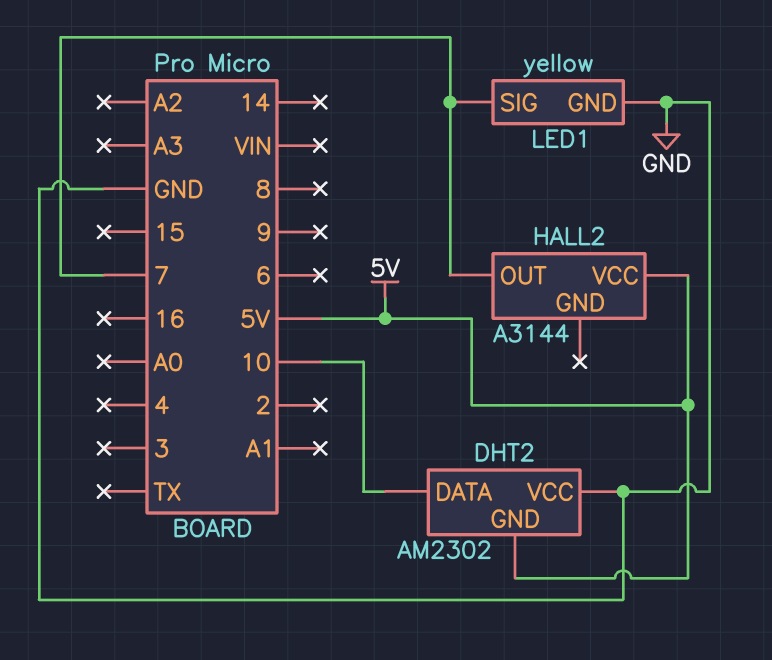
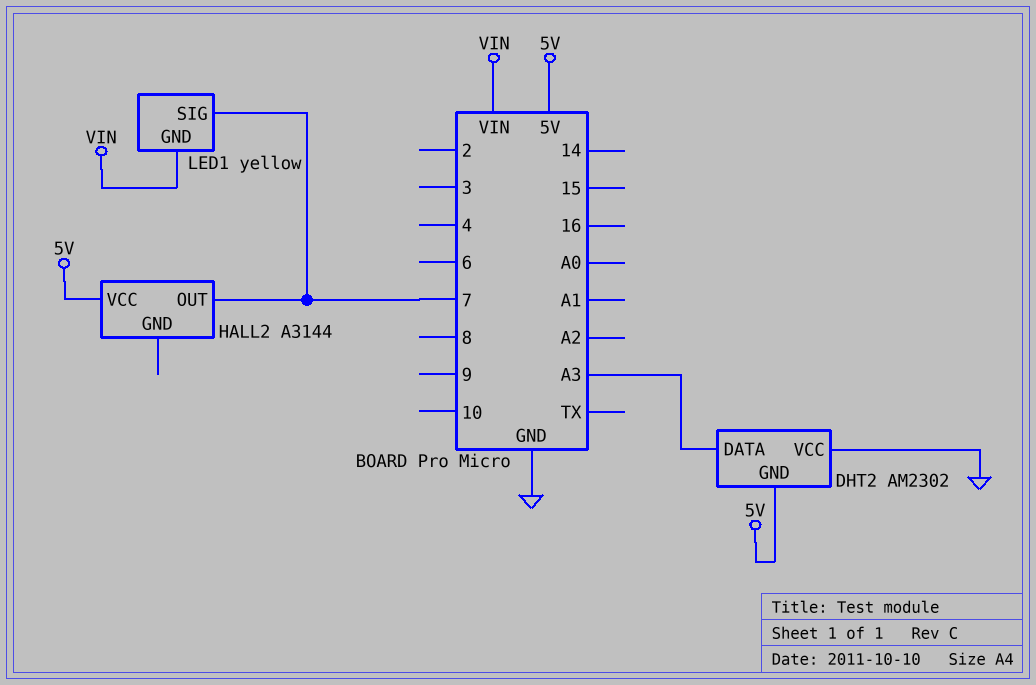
DHT2 pin DATA: 10 -> A3
LED1 pin GND: GND -> VIN

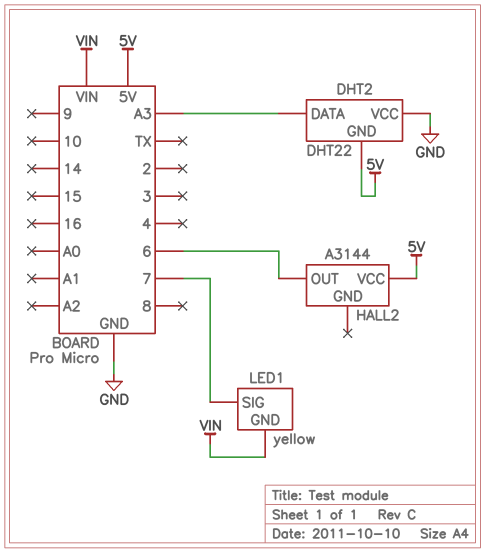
DHT2: AM2302 -> DHT22
HALL2 pin OUT: 7 -> 6

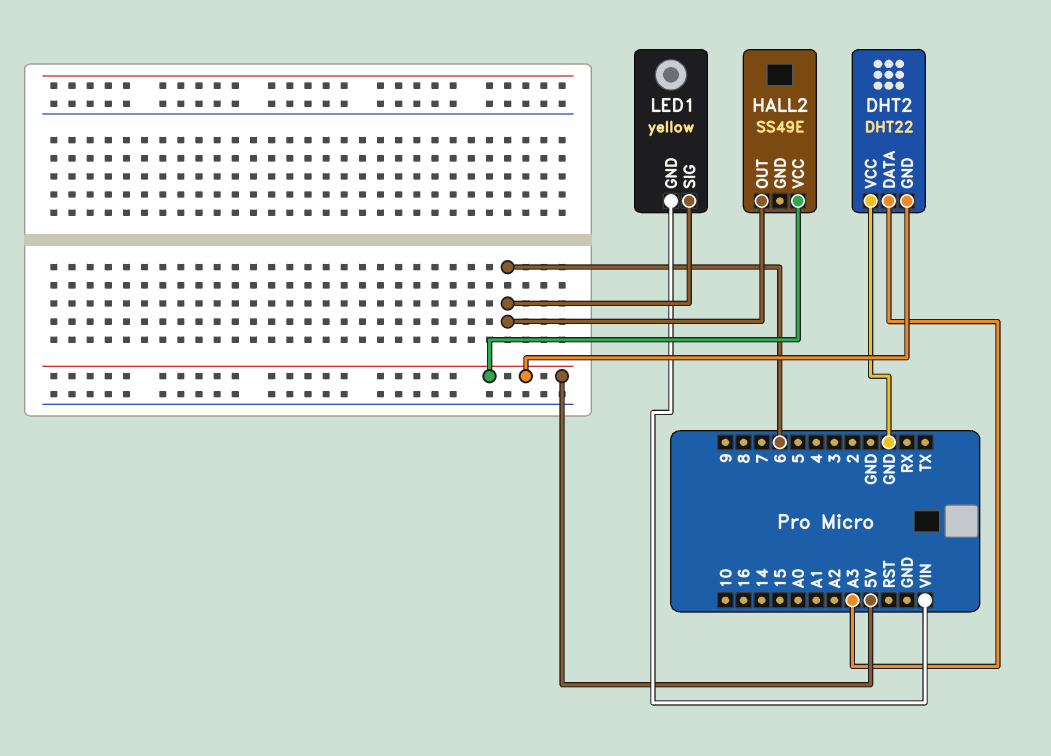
HALL2: A3144 -> SS49E
LED1 pin SIG: 7 -> 6

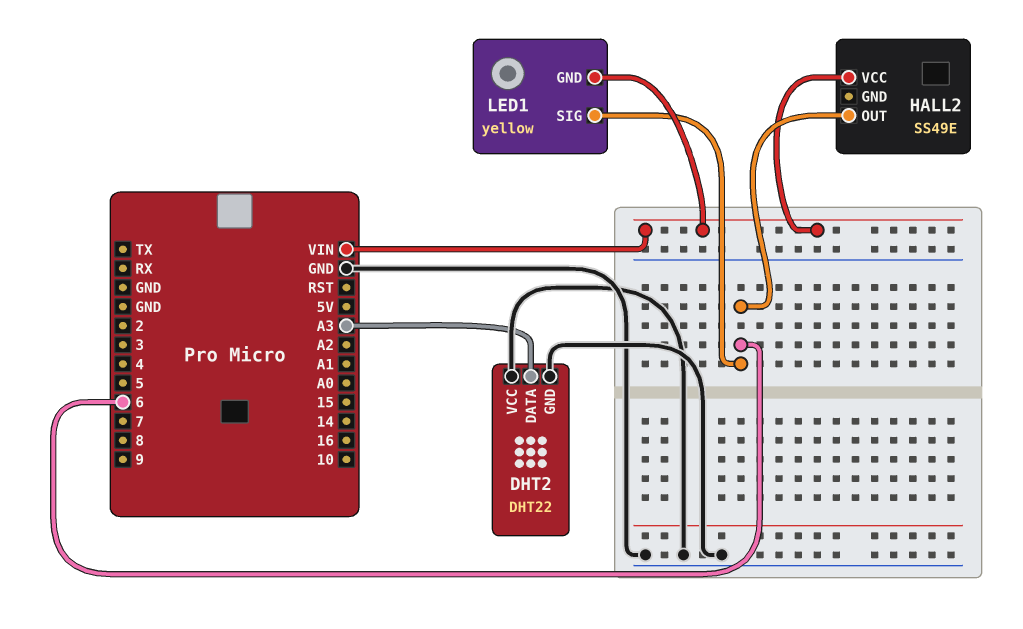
DHT2 pin GND: 5V -> GND
HALL2 pin VCC: 5V -> VIN

